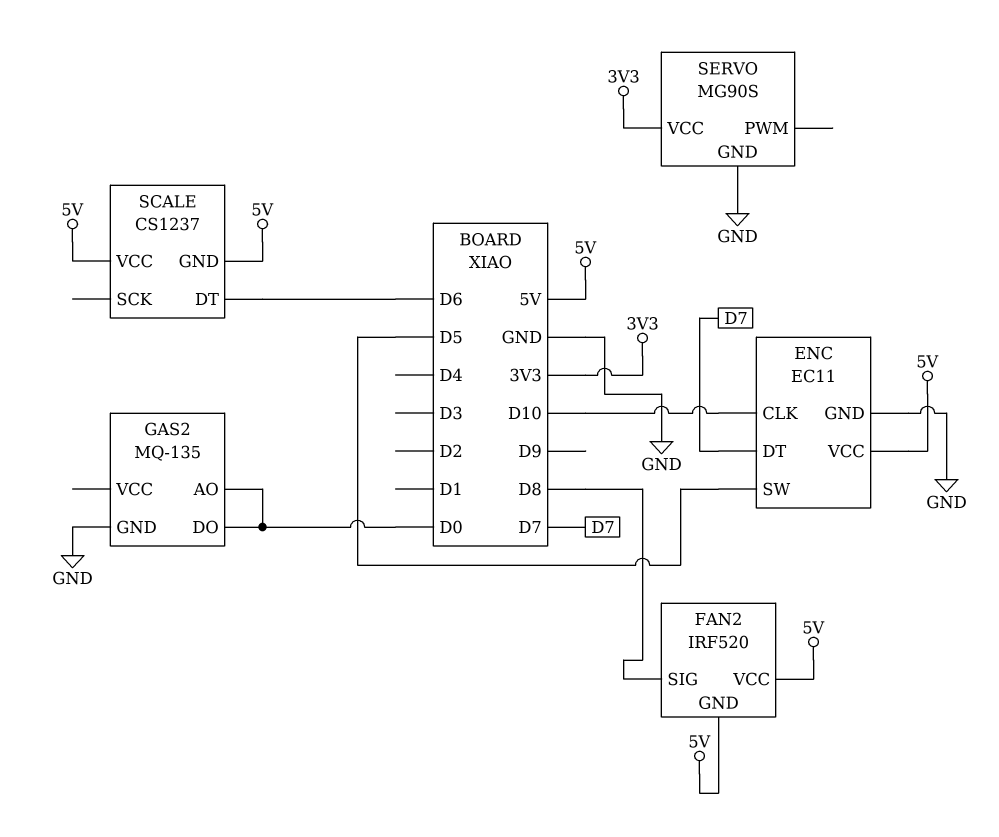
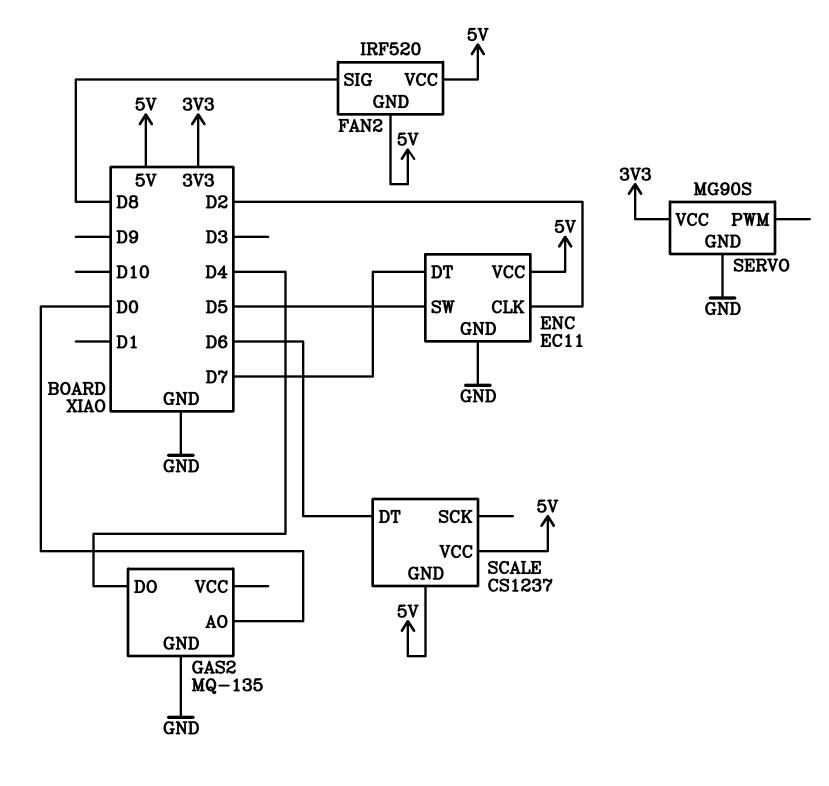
ENC pin CLK: D10 -> D2
GAS2 pin DO: D0 -> D4

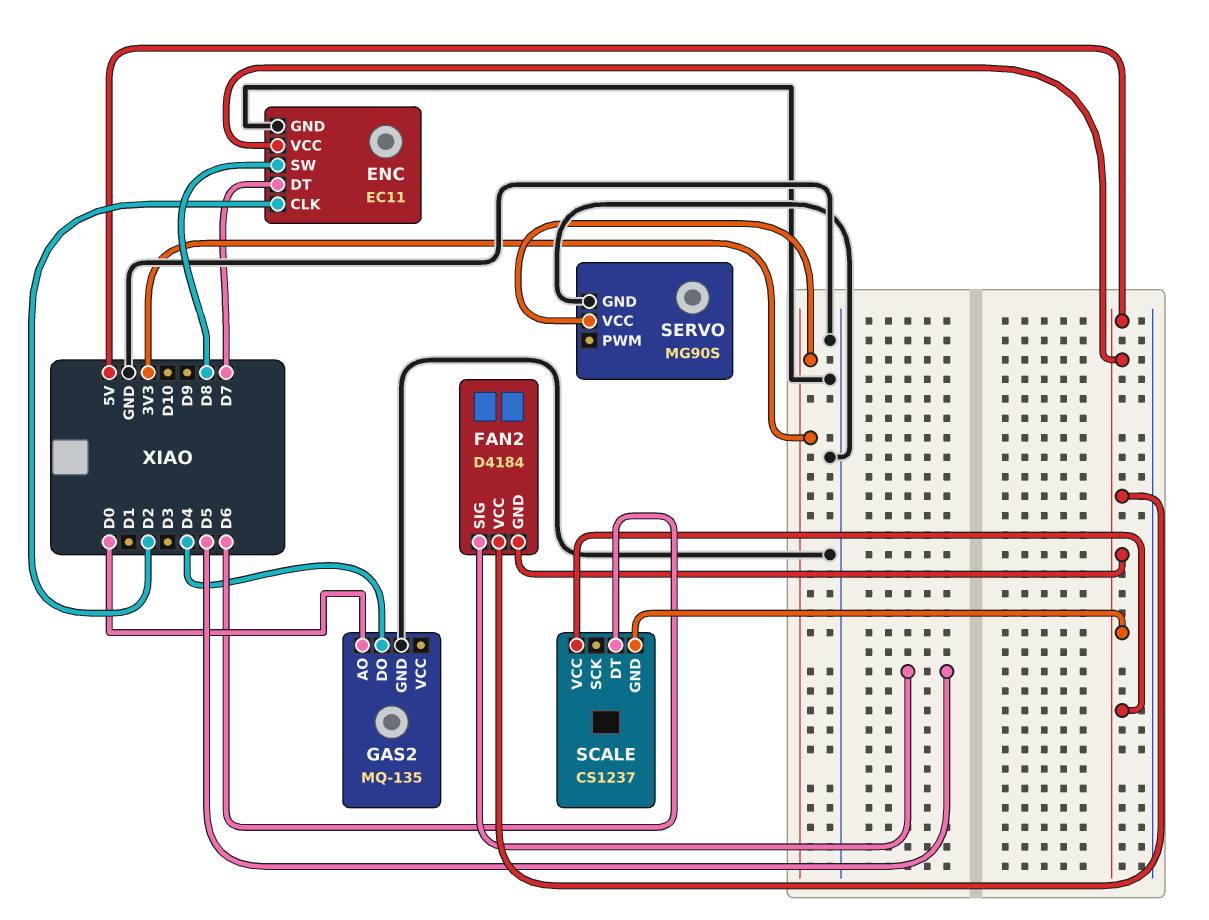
ENC pin SW: D5 -> D8
FAN2: IRF520 -> D4184
FAN2 pin SIG: D8 -> D5

